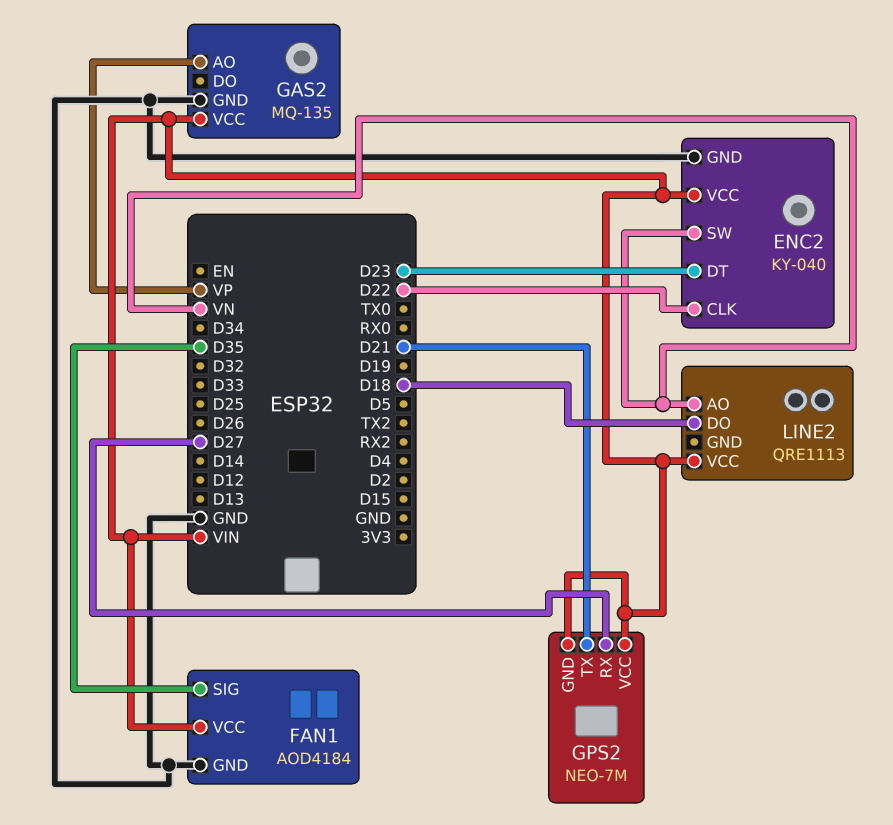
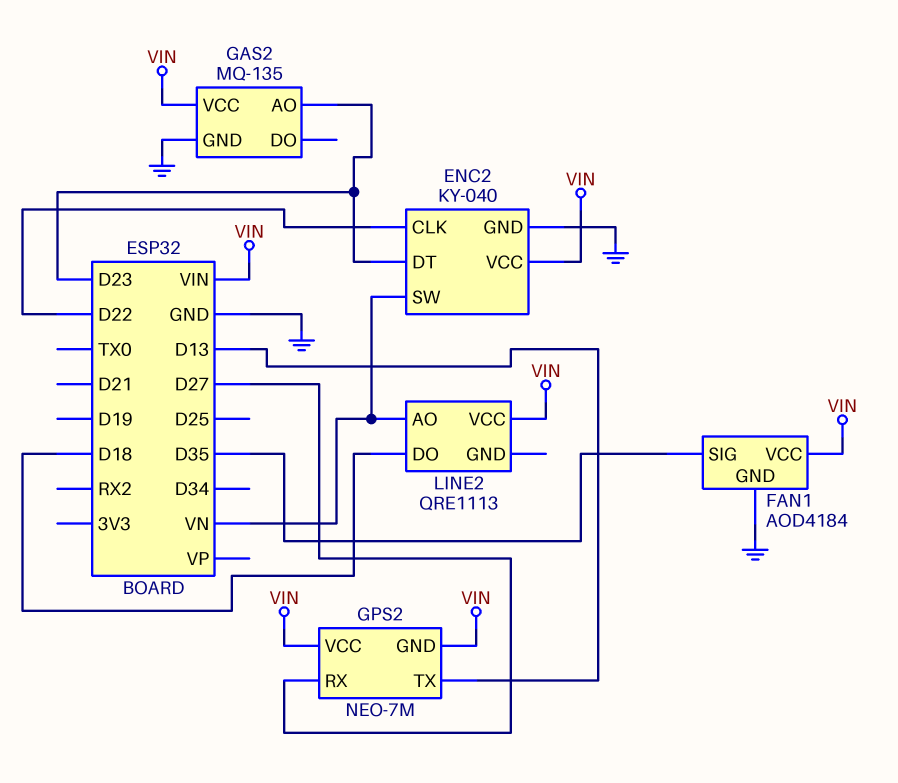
GAS2 pin AO: VP -> D23
GPS2 pin TX: D21 -> D13

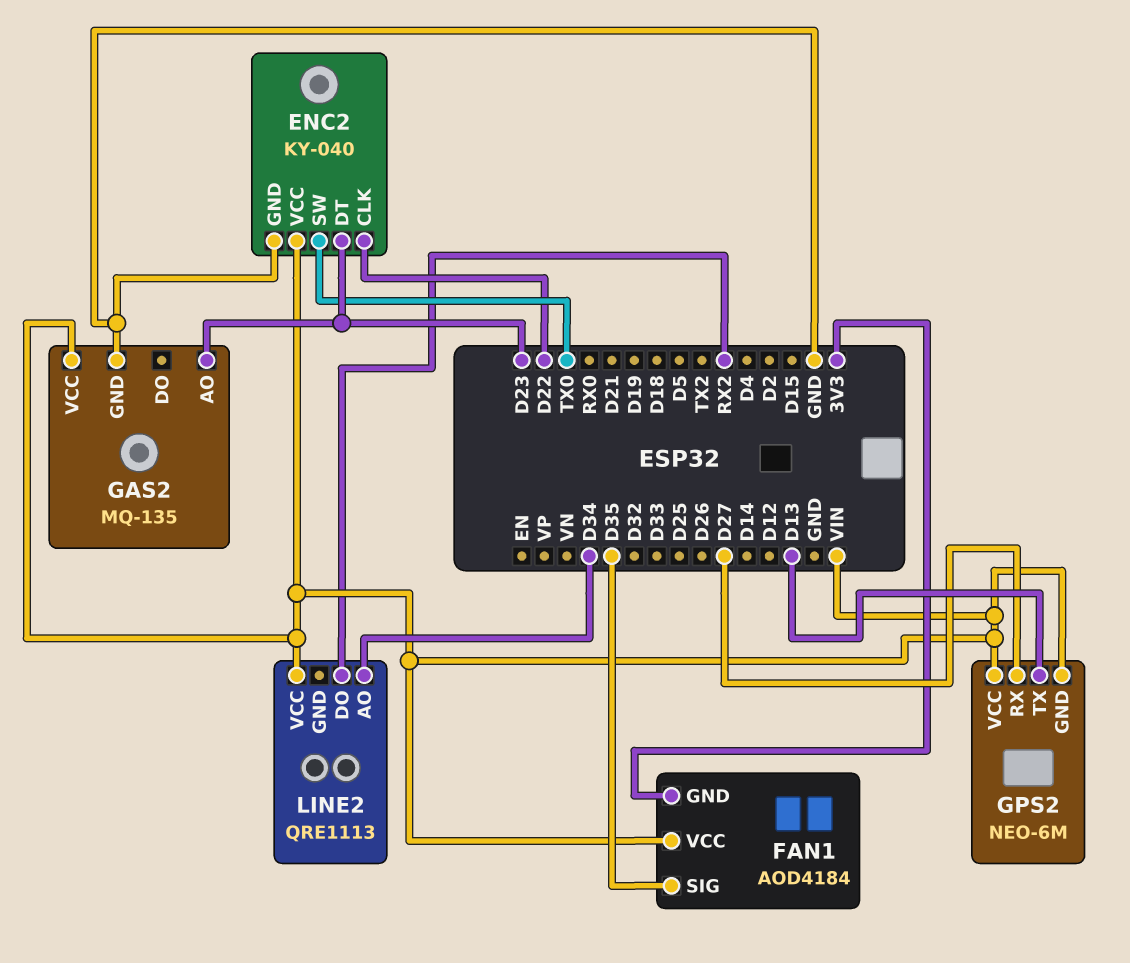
ENC2 pin SW: VN -> TX0
FAN1 pin GND: GND -> 3V3
GPS2: NEO-7M -> NEO-6M
LINE2 pin AO: VN -> D34
LINE2 pin DO: D18 -> RX2

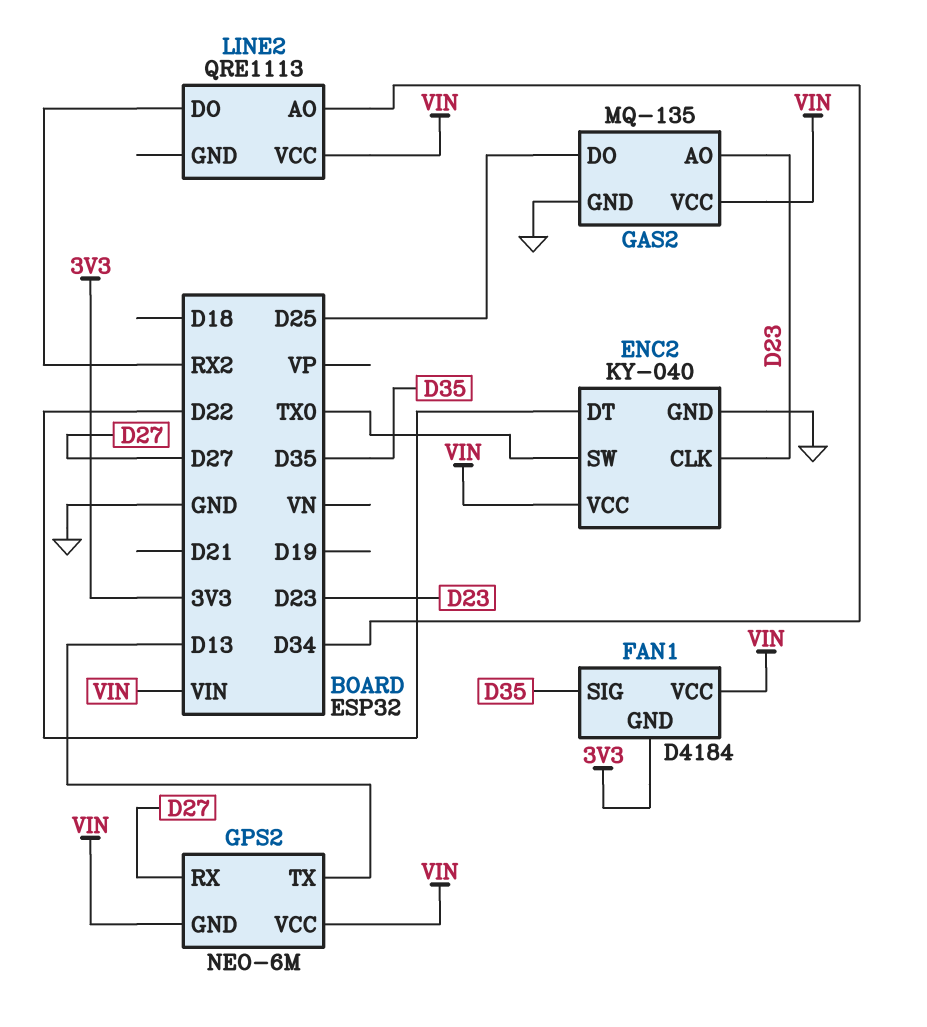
ENC2 pin CLK: D22 -> D23
ENC2 pin DT: D23 -> D22
FAN1: AOD4184 -> D4184
GAS2 pin DO: none -> D25

